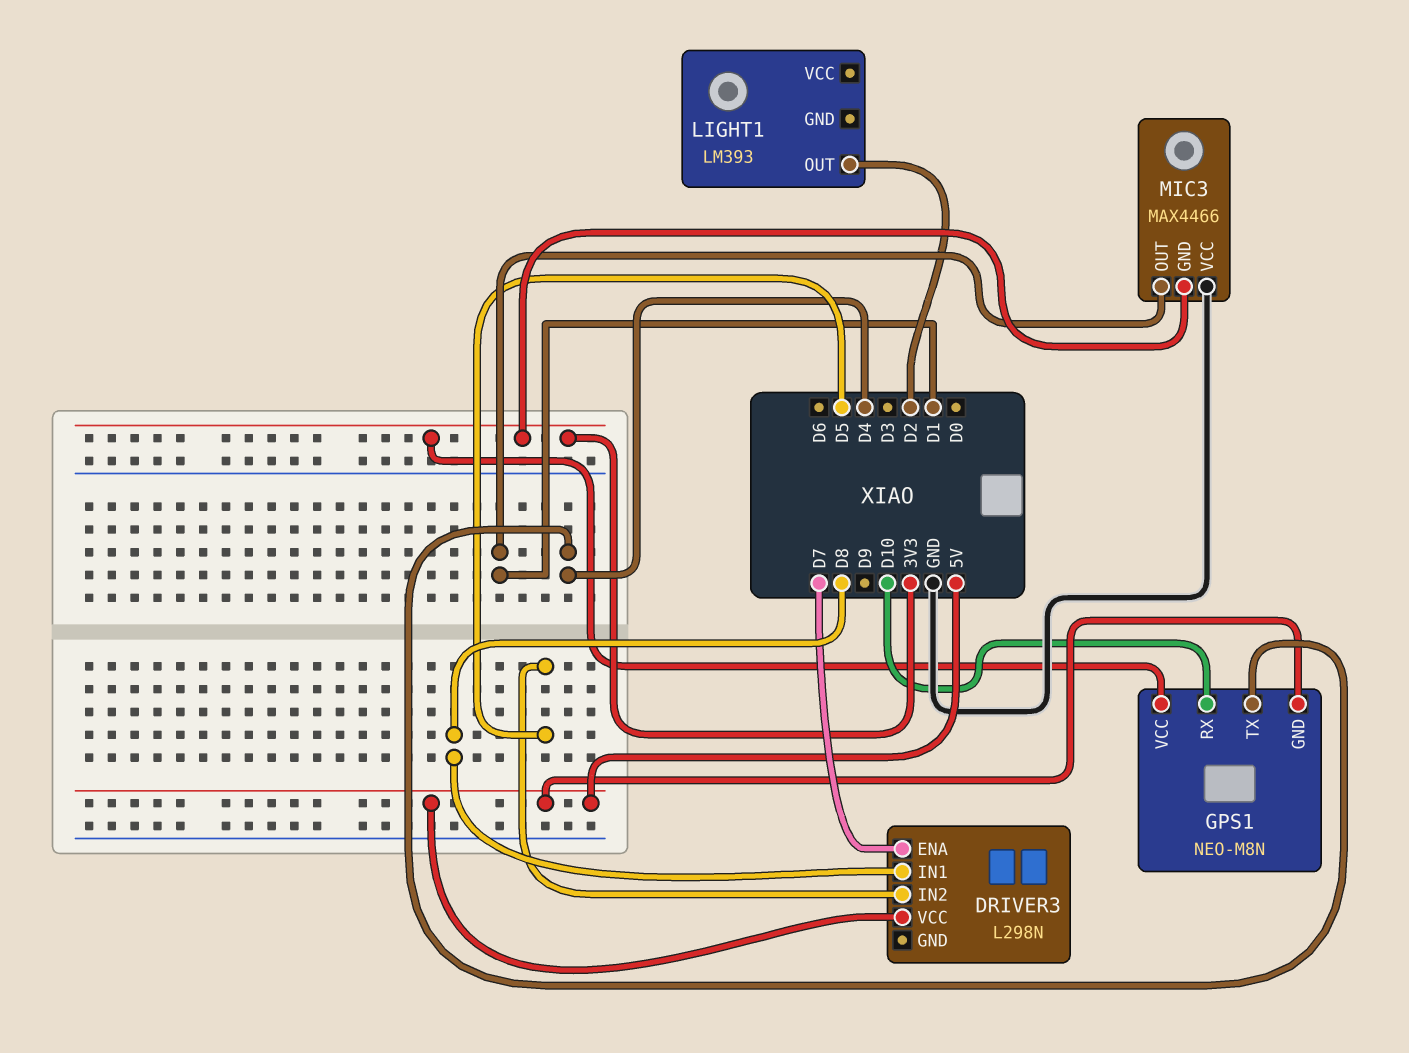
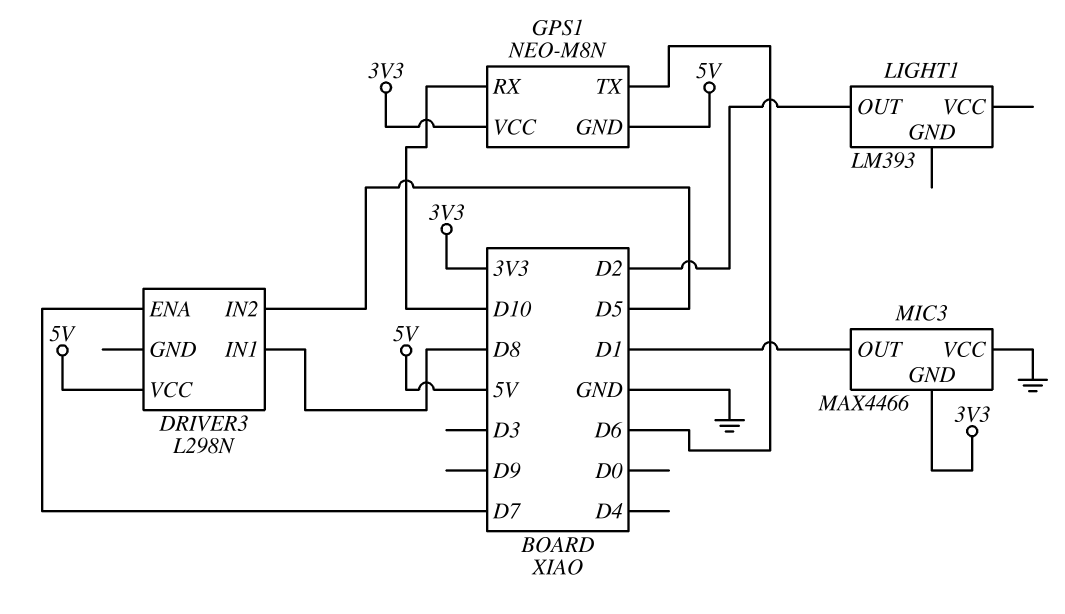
GPS1 pin TX: D4 -> D6

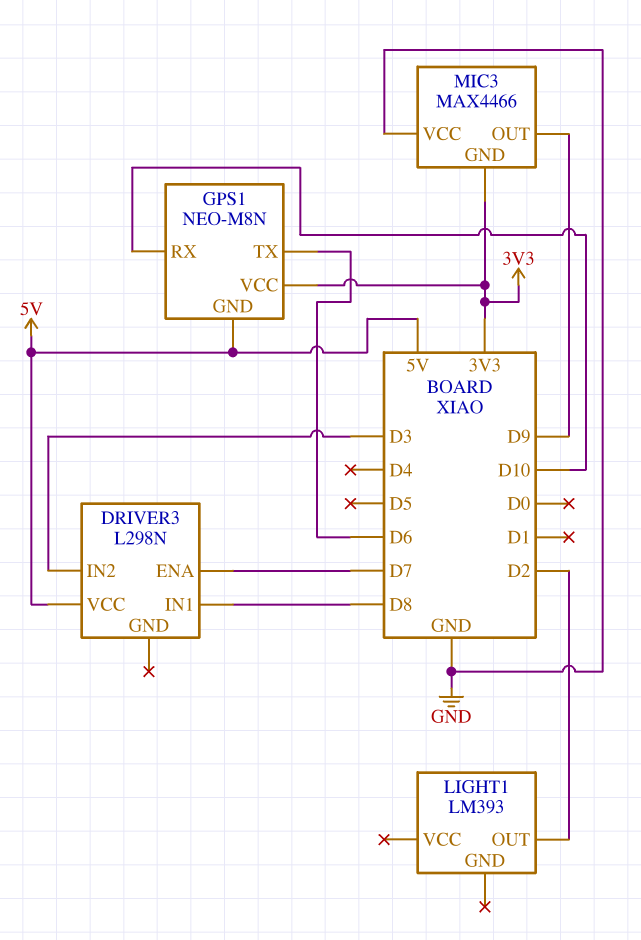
DRIVER3 pin IN2: D5 -> D3
MIC3 pin OUT: D1 -> D9

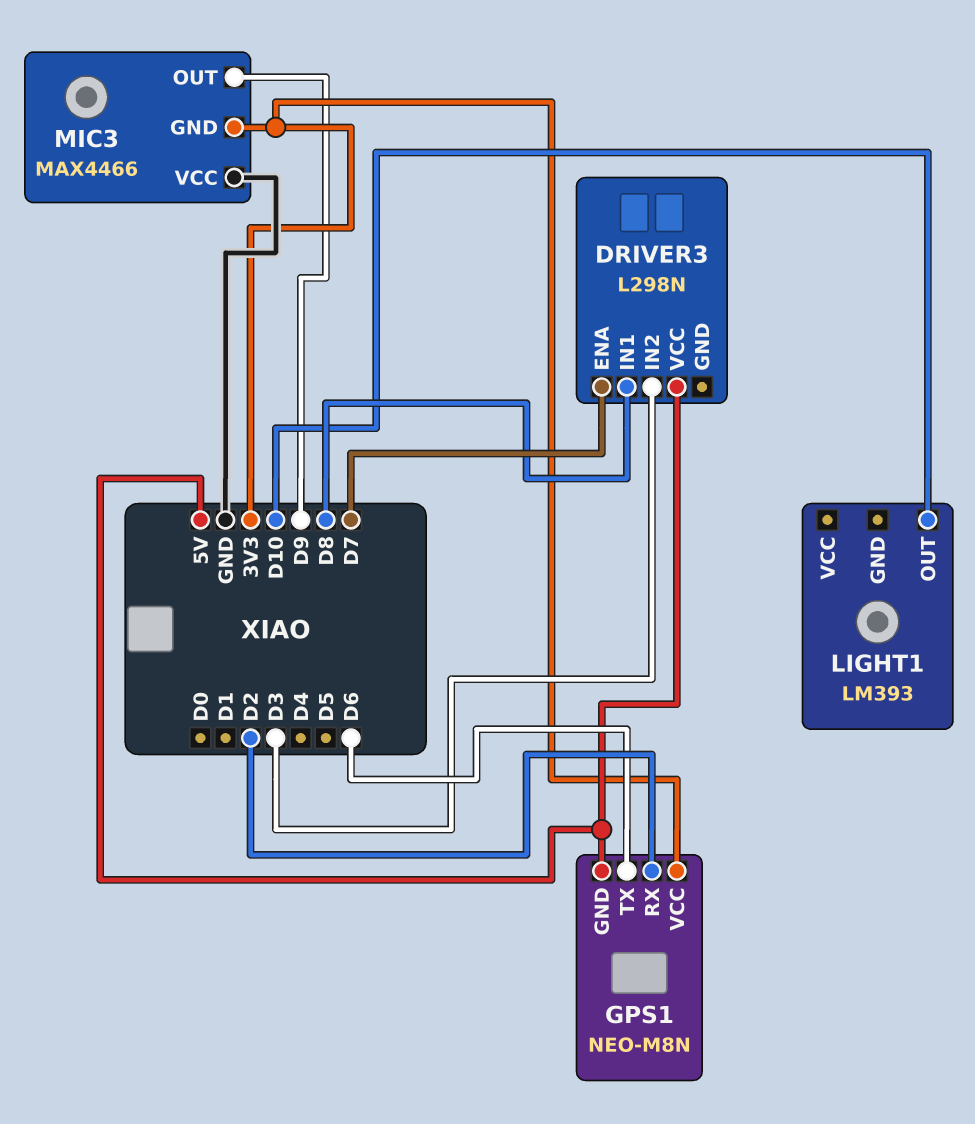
GPS1 pin RX: D10 -> D2
LIGHT1 pin OUT: D2 -> D10

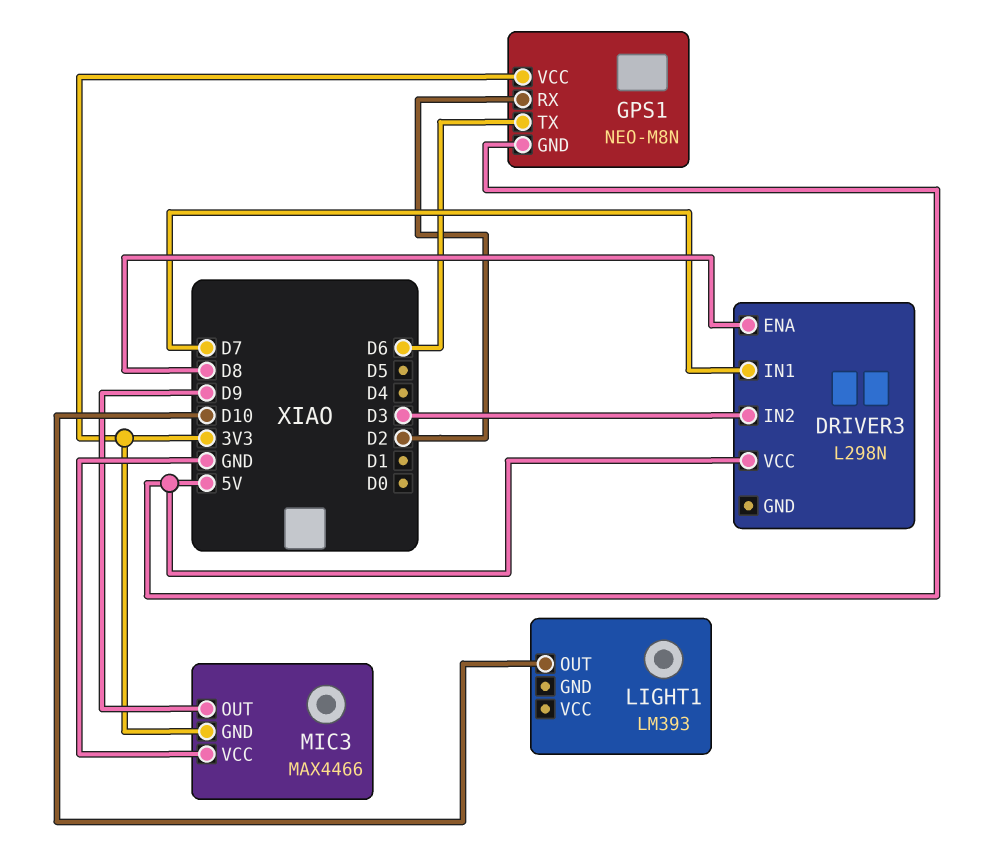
DRIVER3 pin ENA: D7 -> D8
DRIVER3 pin IN1: D8 -> D7

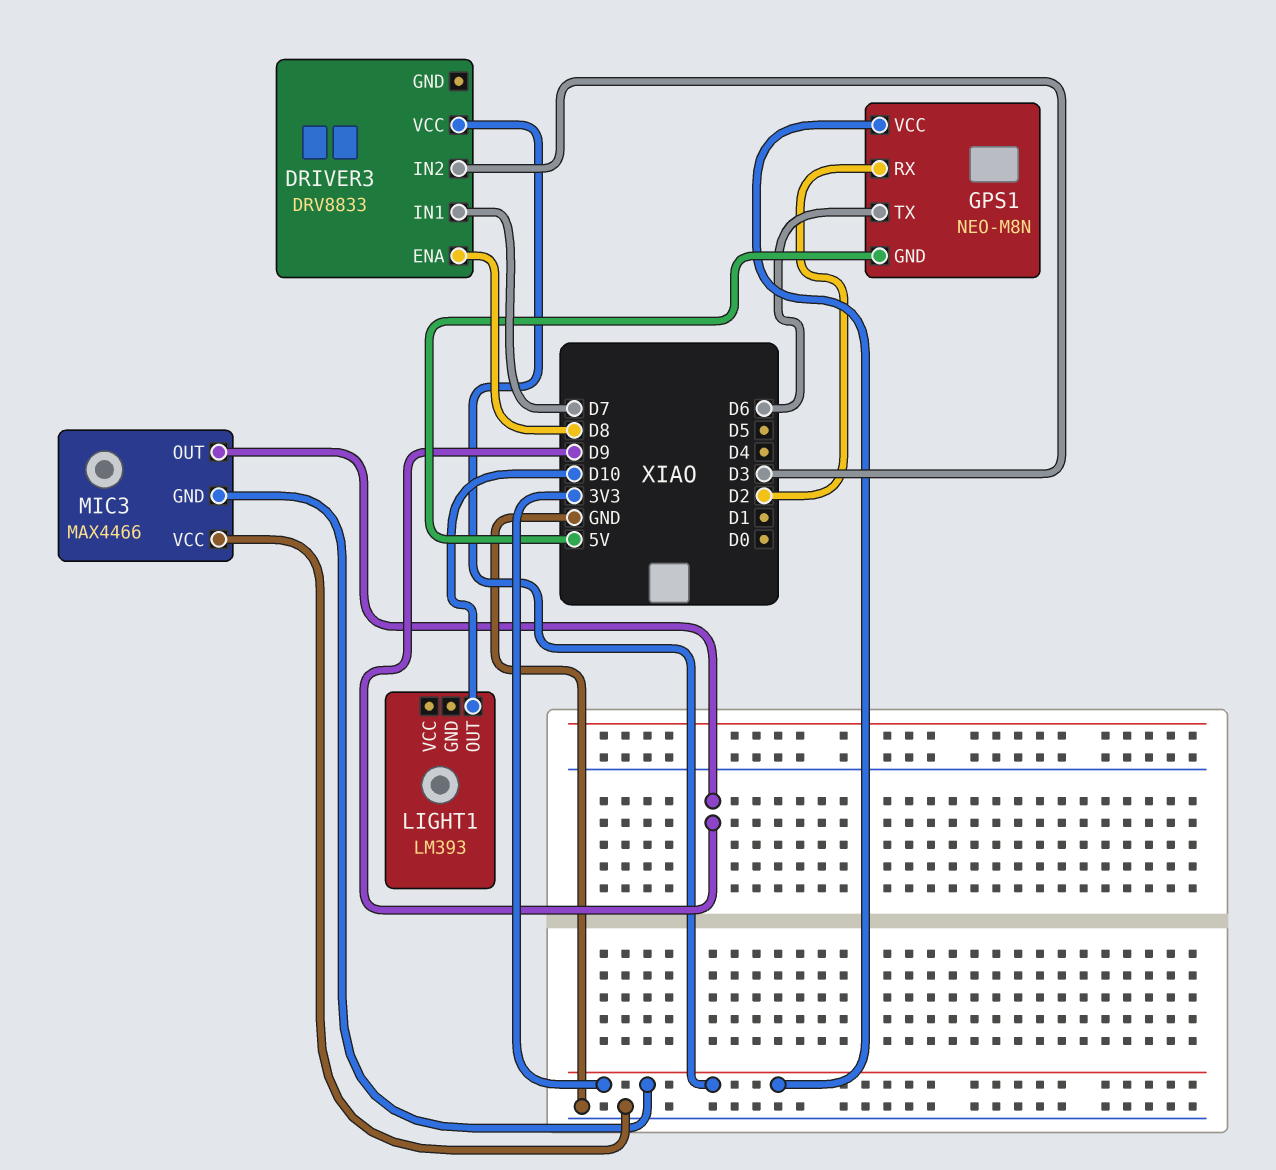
DRIVER3: L298N -> DRV8833
DRIVER3 pin VCC: 5V -> 3V3

